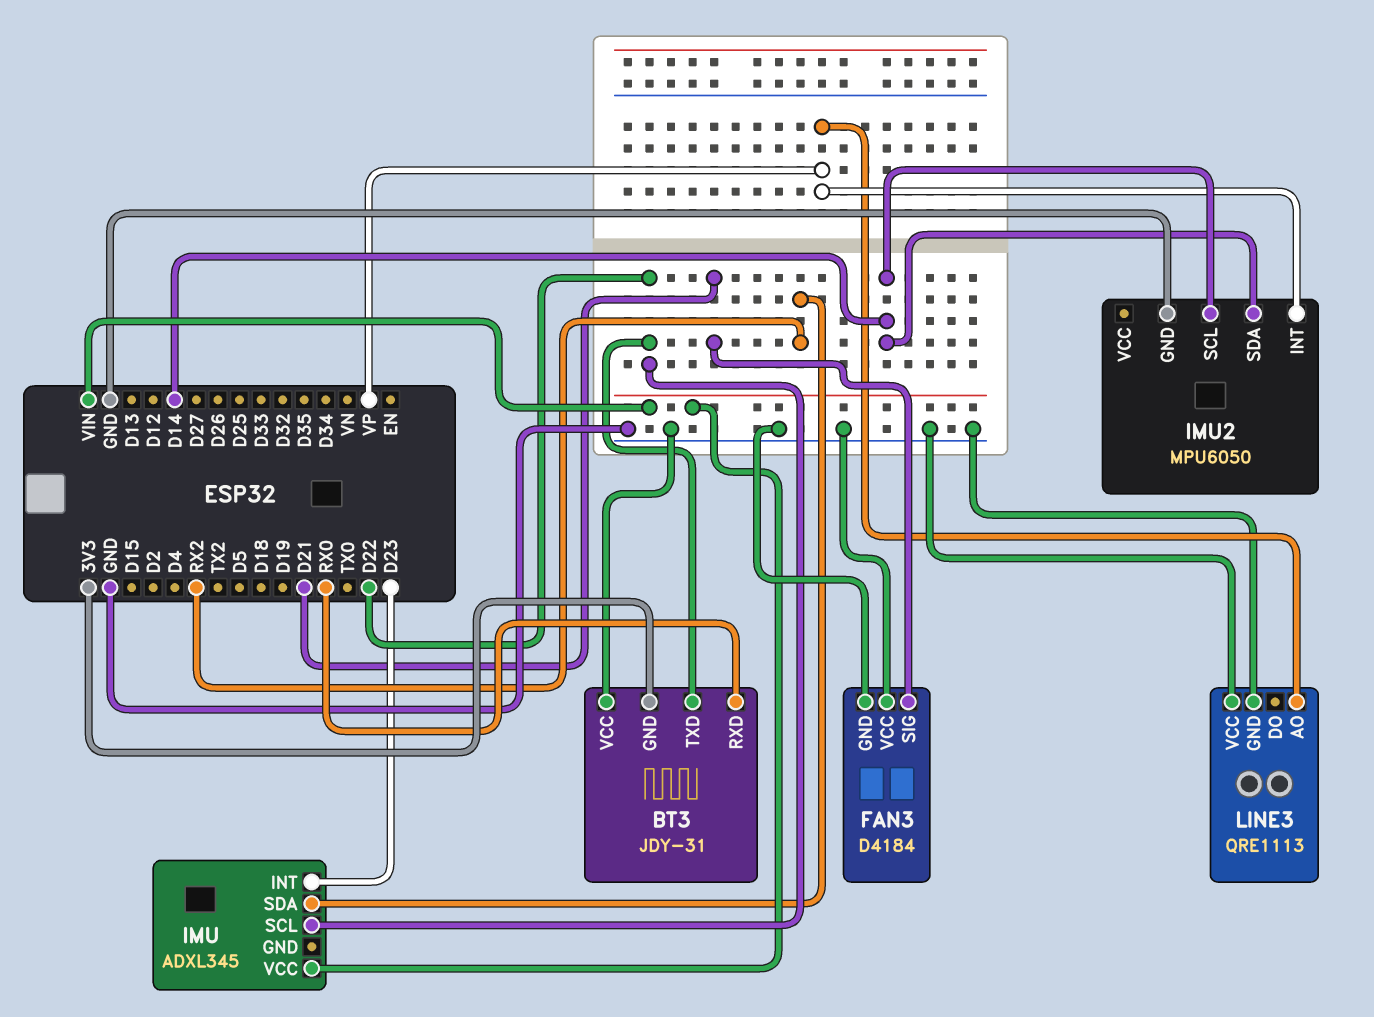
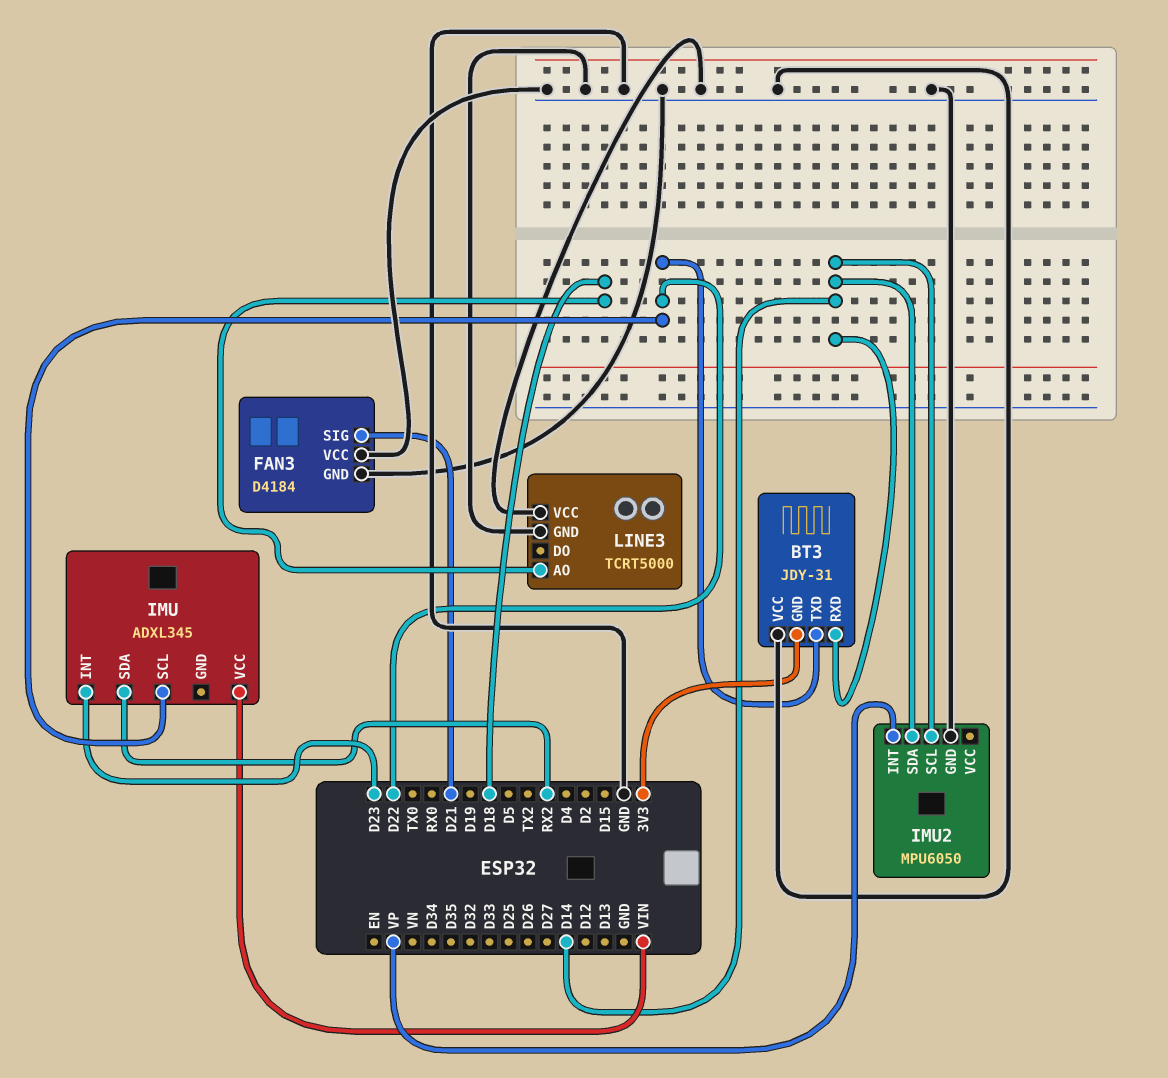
BT3 pin RXD: RX0 -> D14
LINE3: QRE1113 -> TCRT5000
LINE3 pin AO: VP -> D18

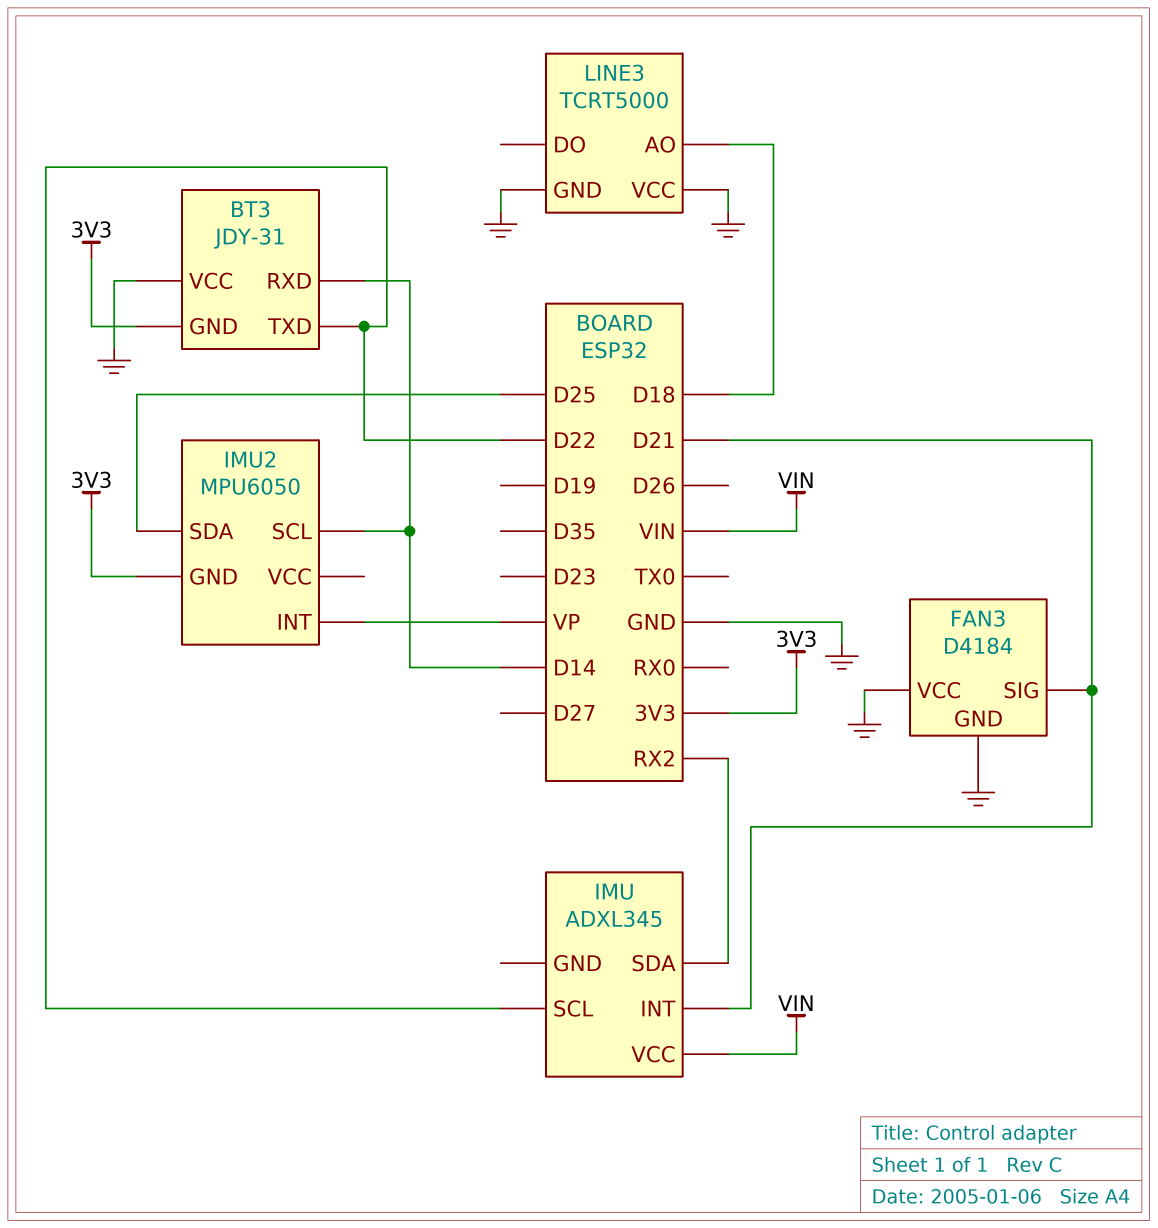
IMU pin INT: D23 -> D21
IMU2 pin GND: GND -> 3V3
IMU2 pin SDA: D14 -> D25

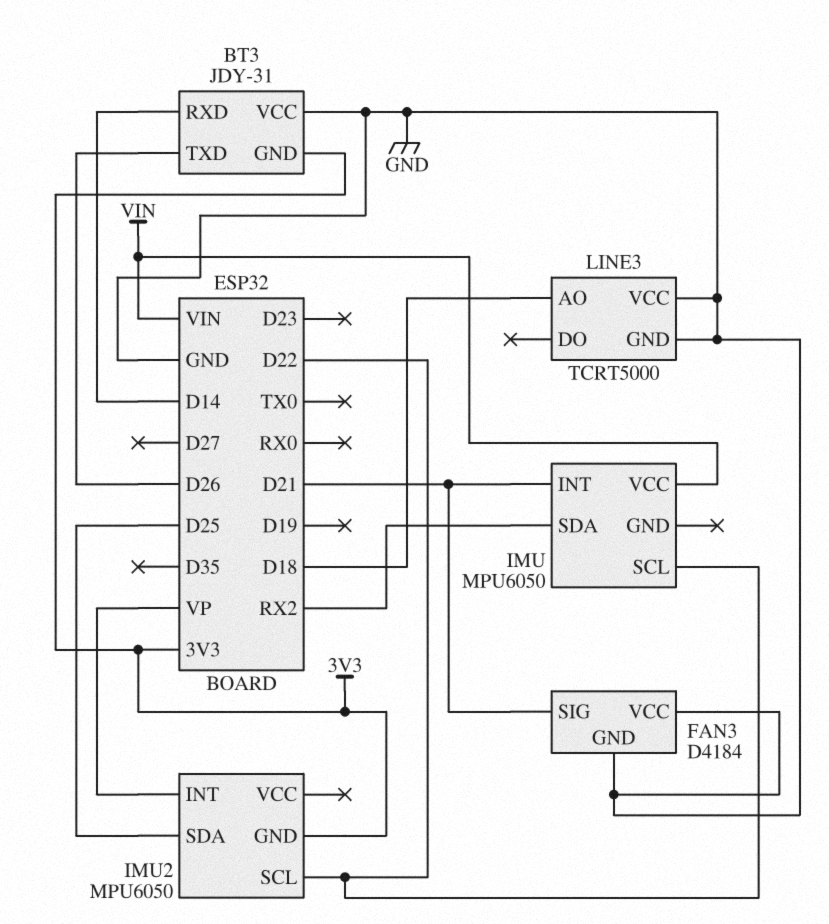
BT3 pin TXD: D22 -> D26
IMU: ADXL345 -> MPU6050
IMU2 pin SCL: D14 -> D22

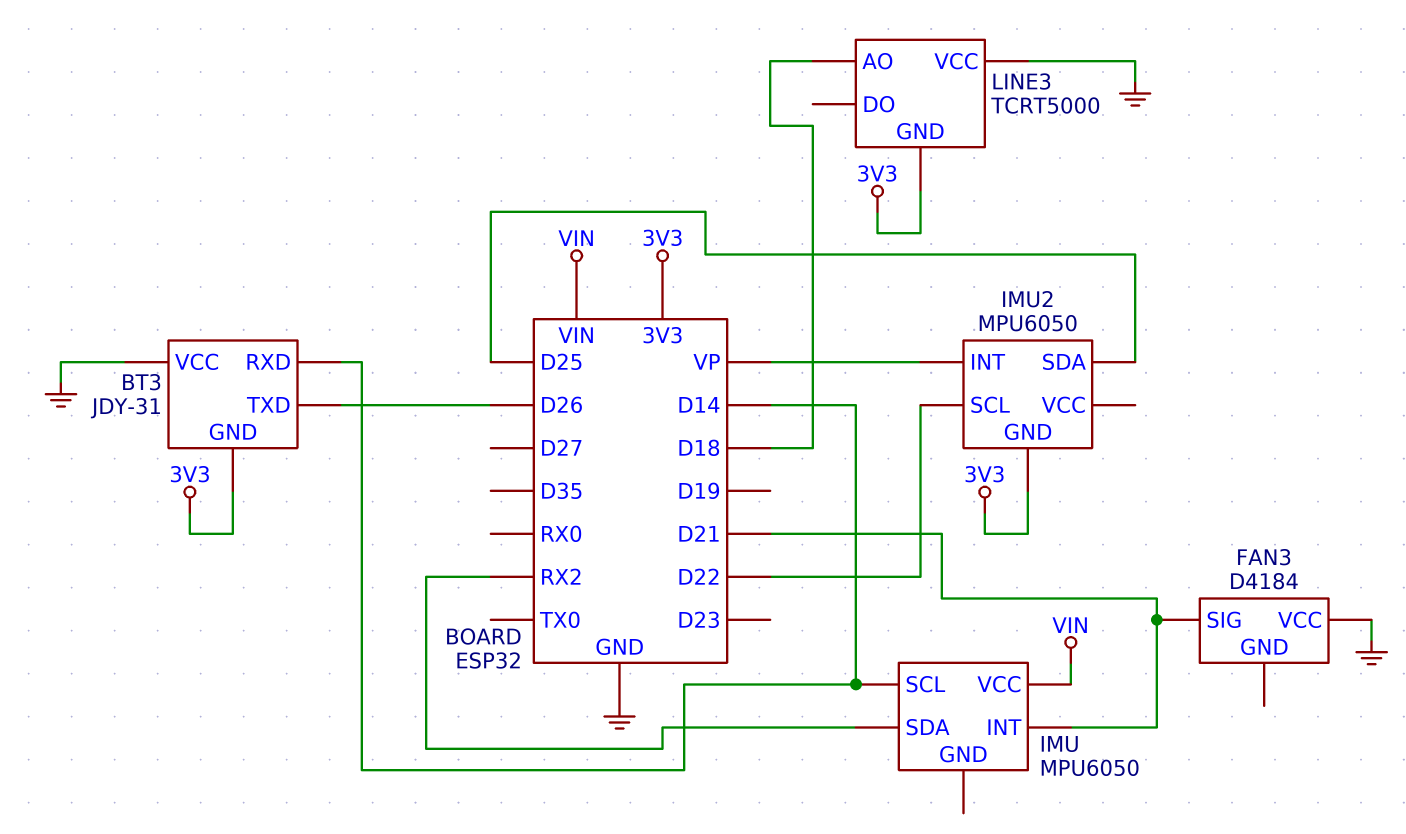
FAN3 pin GND: GND -> none
IMU pin SCL: D22 -> D14
LINE3 pin GND: GND -> 3V3

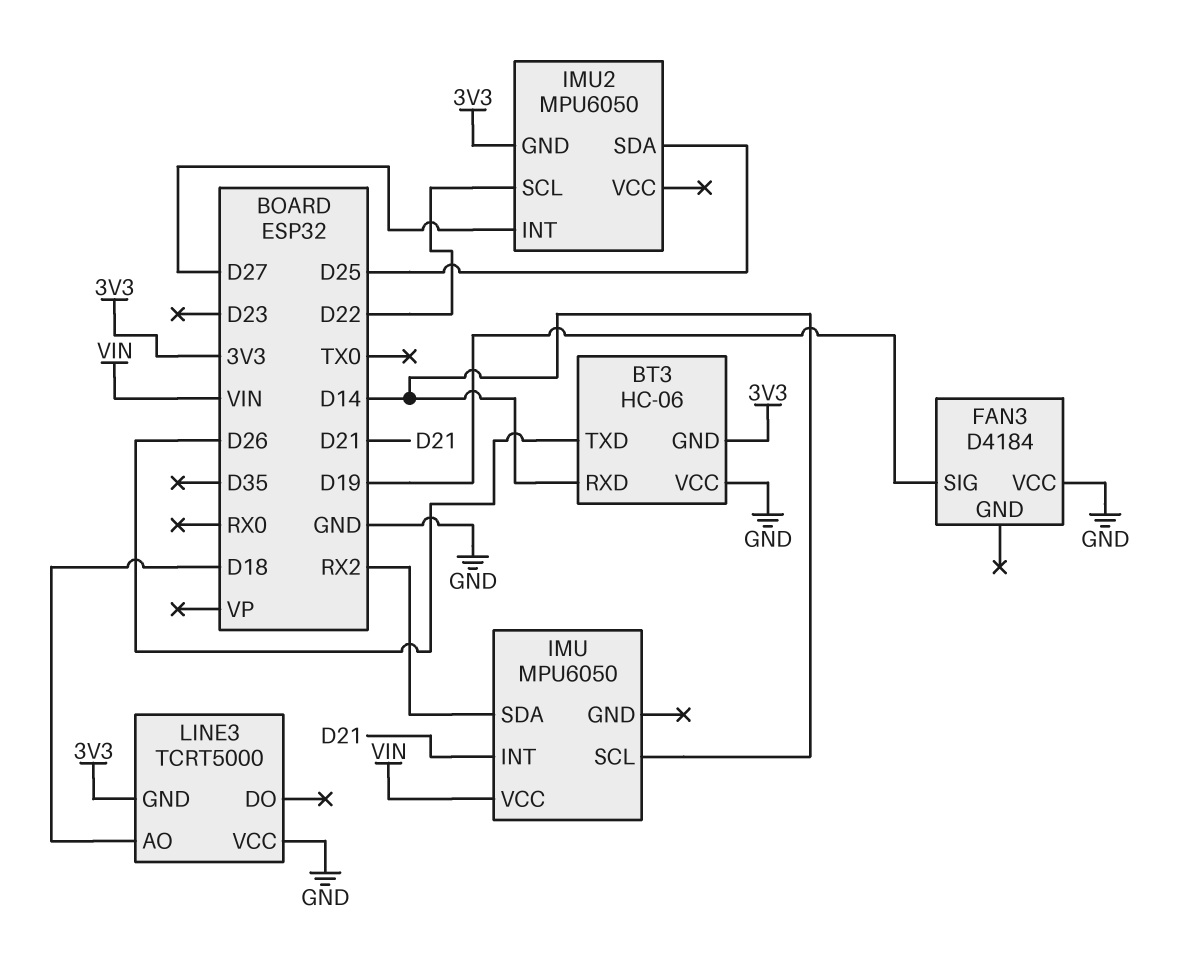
BT3: JDY-31 -> HC-06
FAN3 pin SIG: D21 -> D19
IMU2 pin INT: VP -> D27

